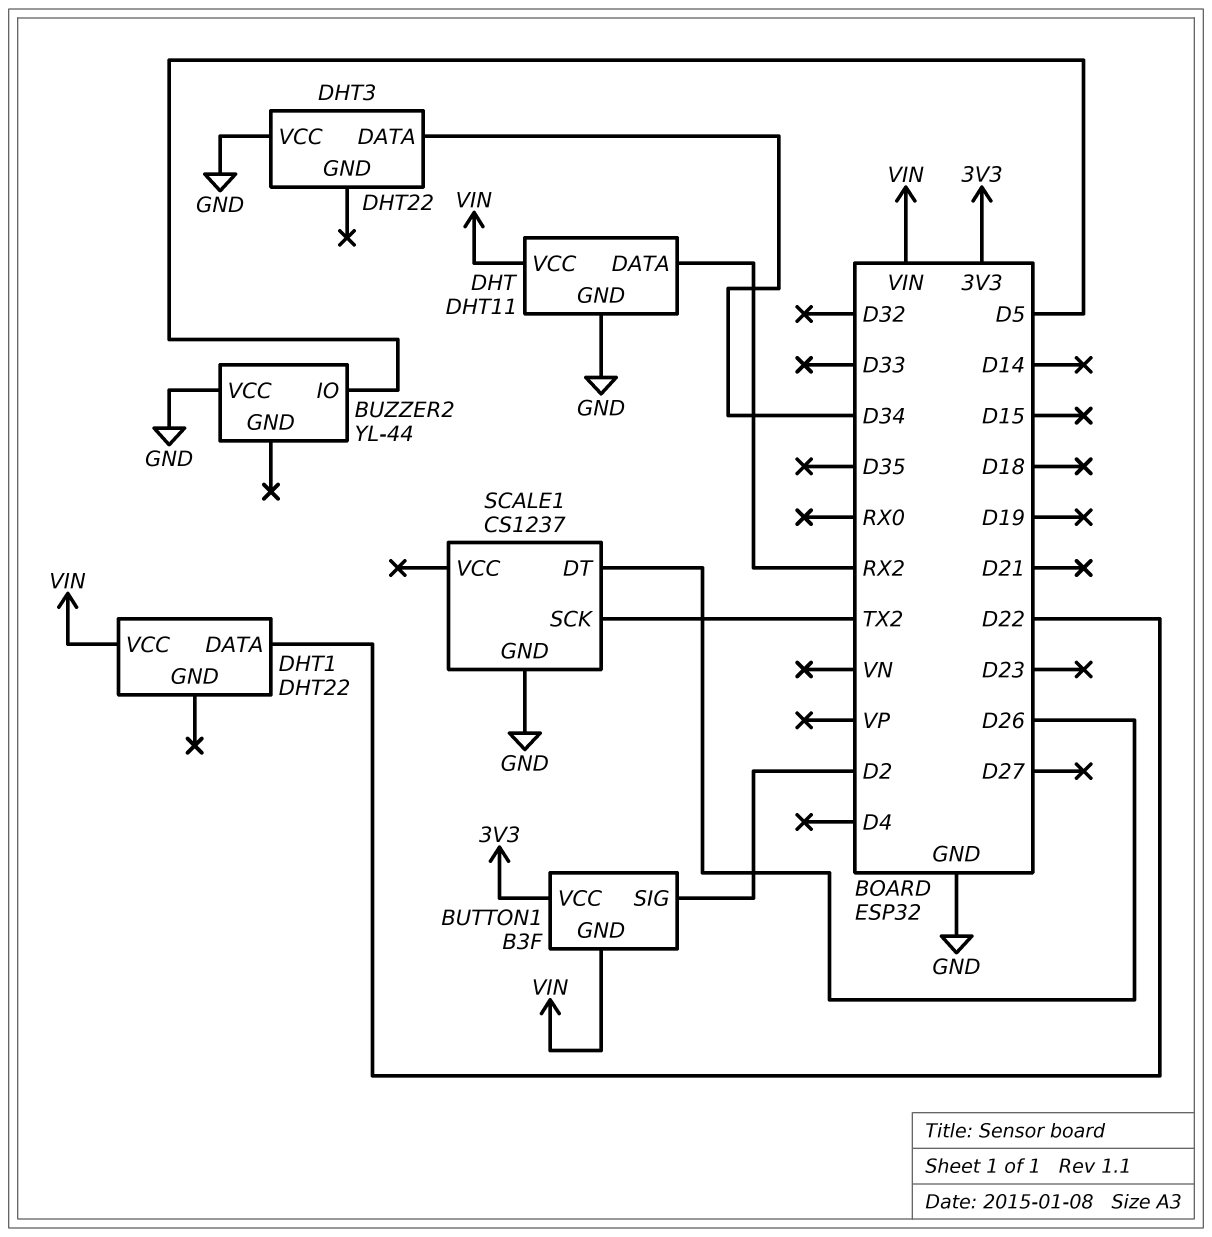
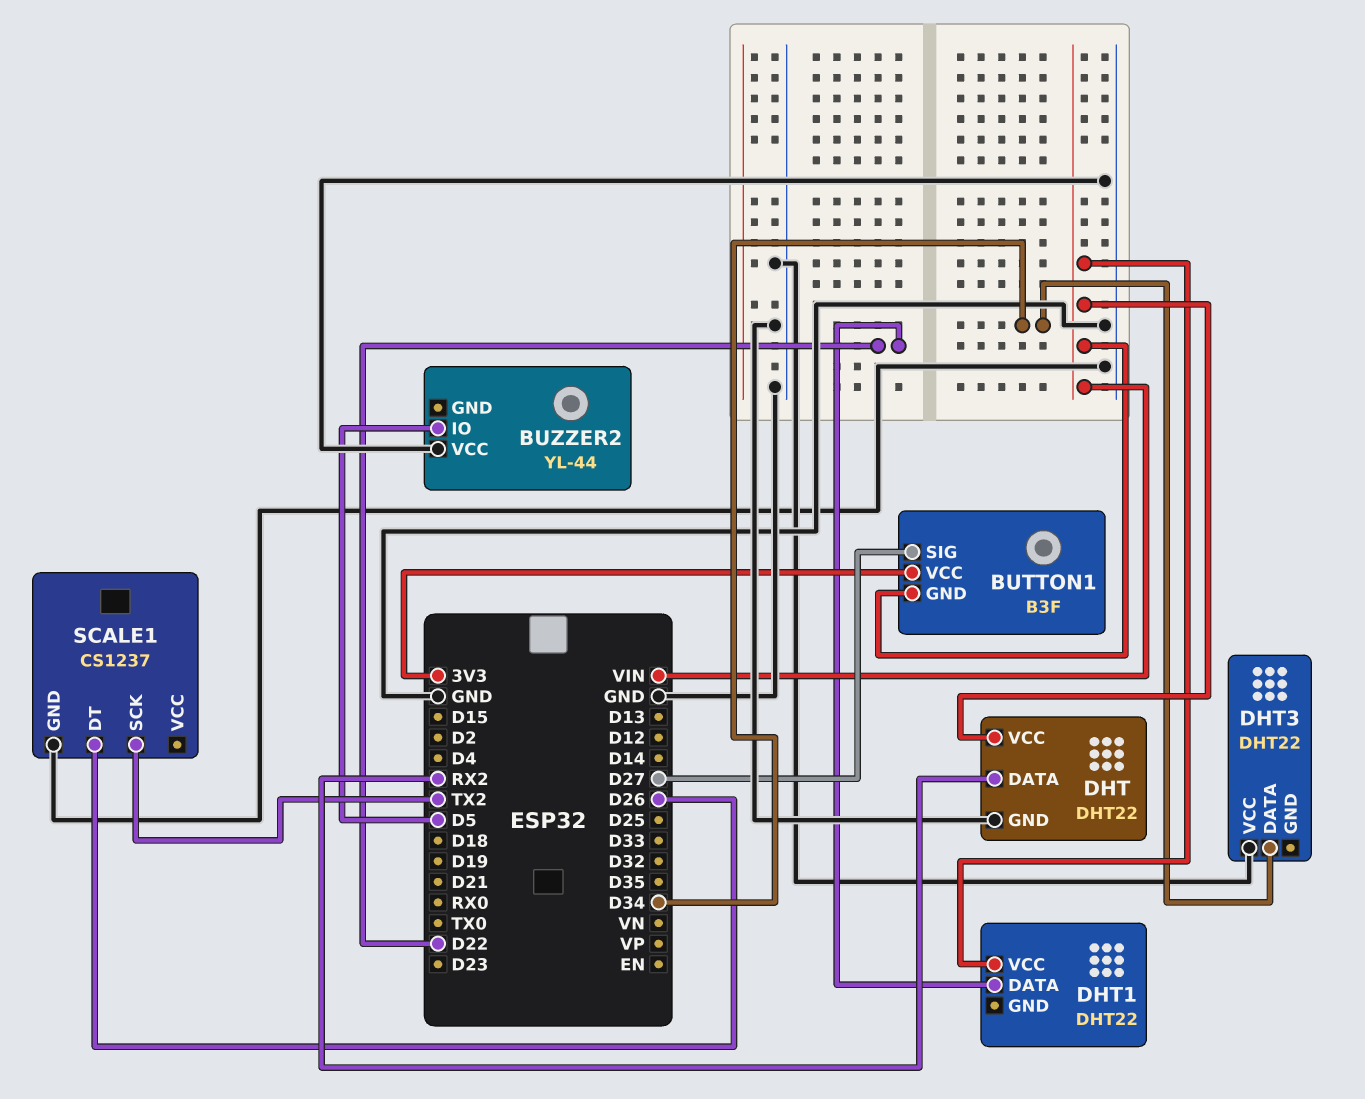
BUTTON1 pin SIG: D2 -> D27
DHT: DHT11 -> DHT22

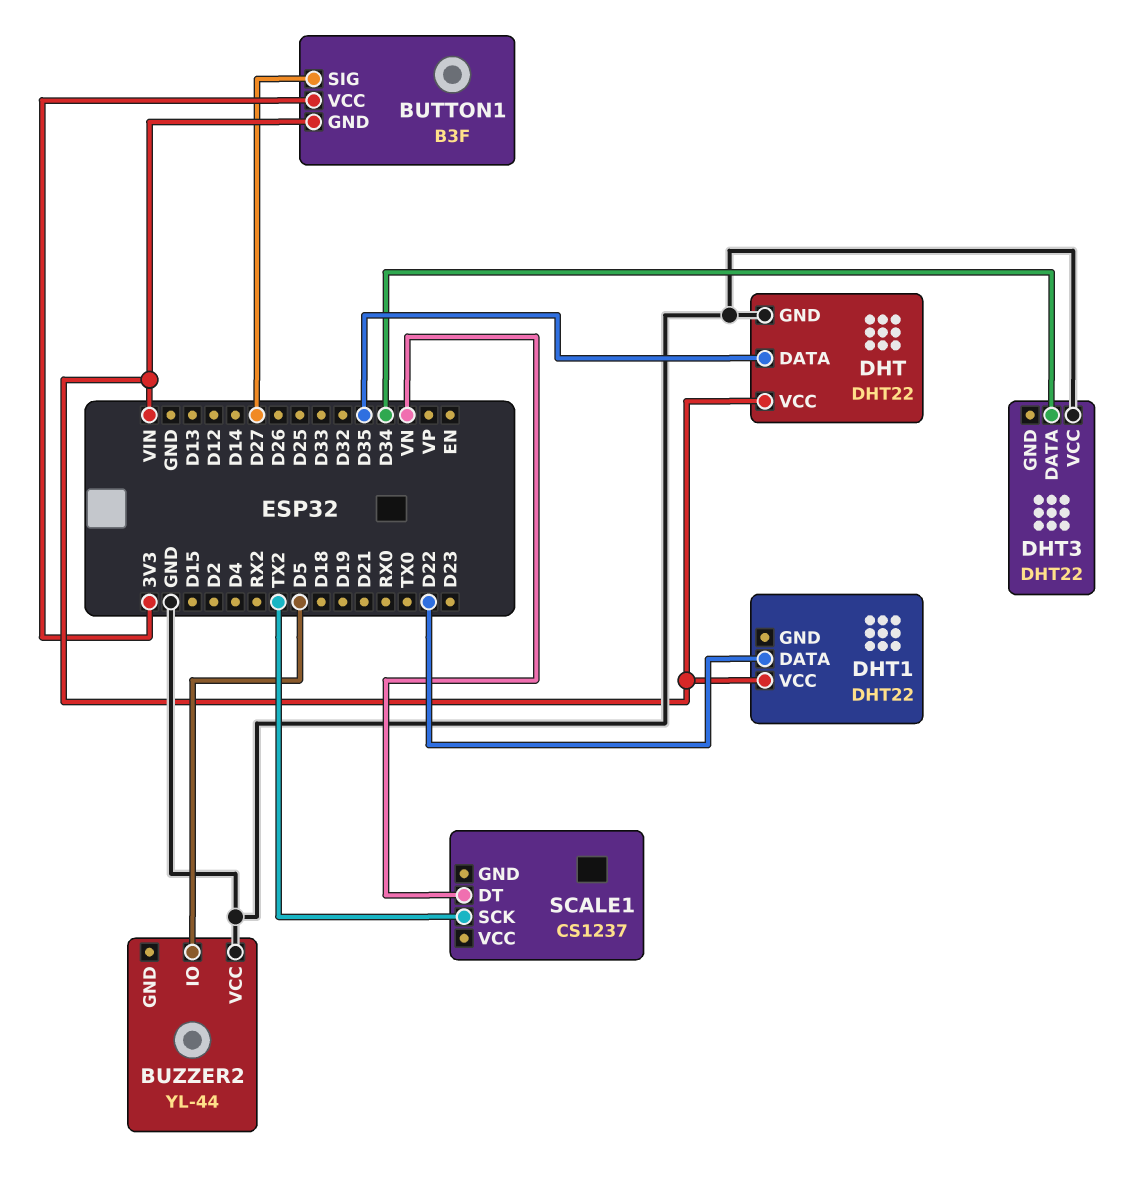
DHT pin DATA: RX2 -> D35
SCALE1 pin DT: D26 -> VN
SCALE1 pin GND: GND -> none

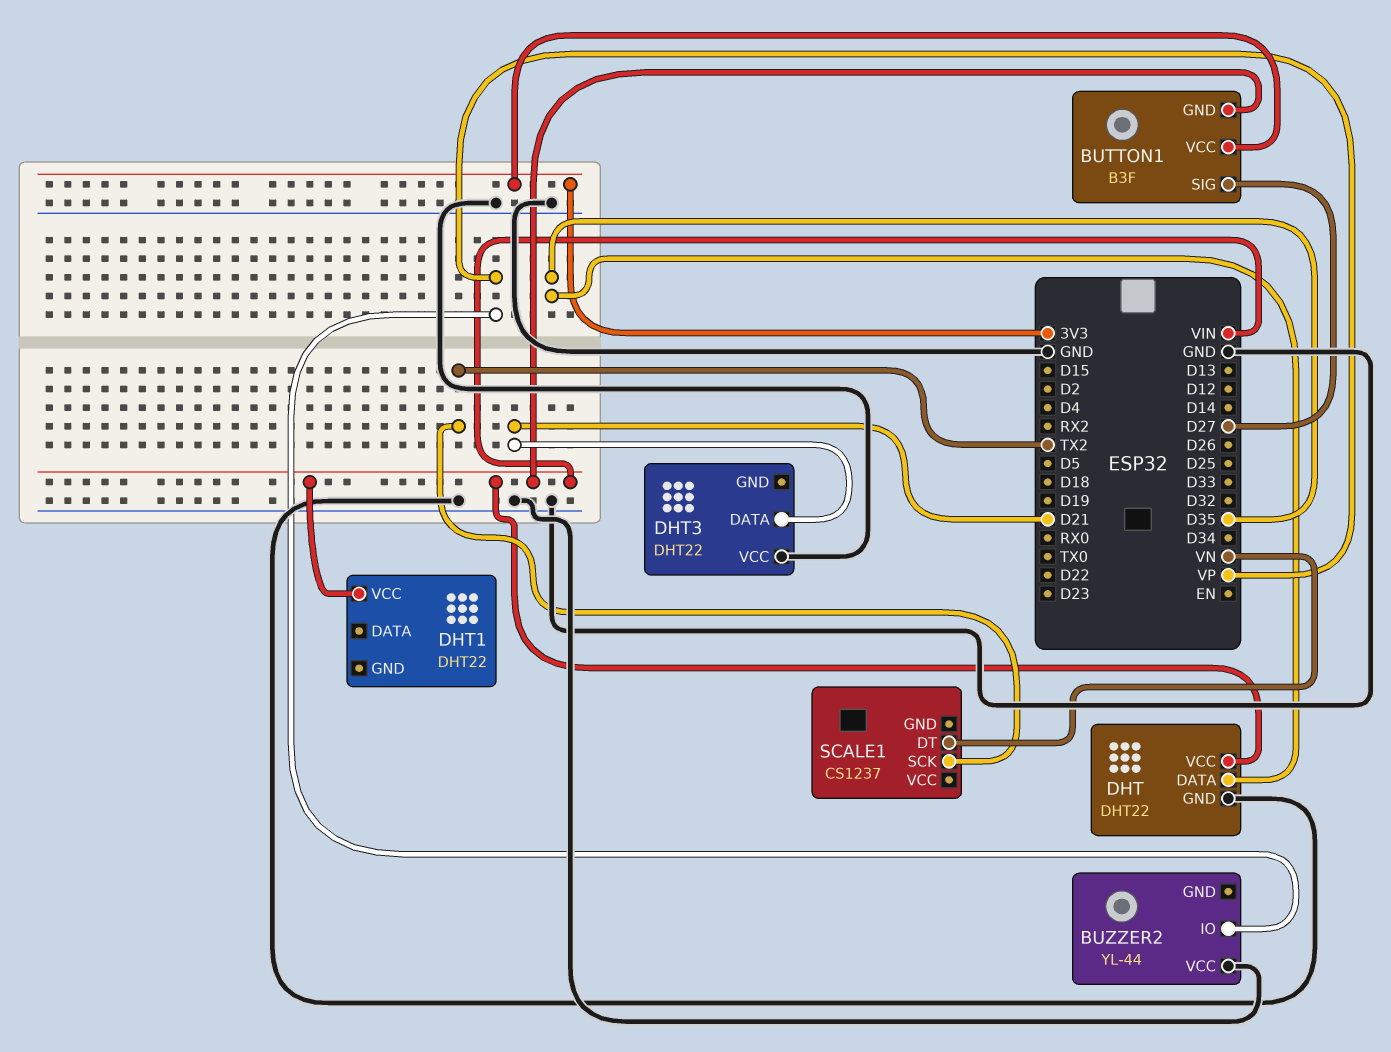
BUZZER2 pin IO: D5 -> VP
DHT1 pin DATA: D22 -> none
DHT3 pin DATA: D34 -> D21

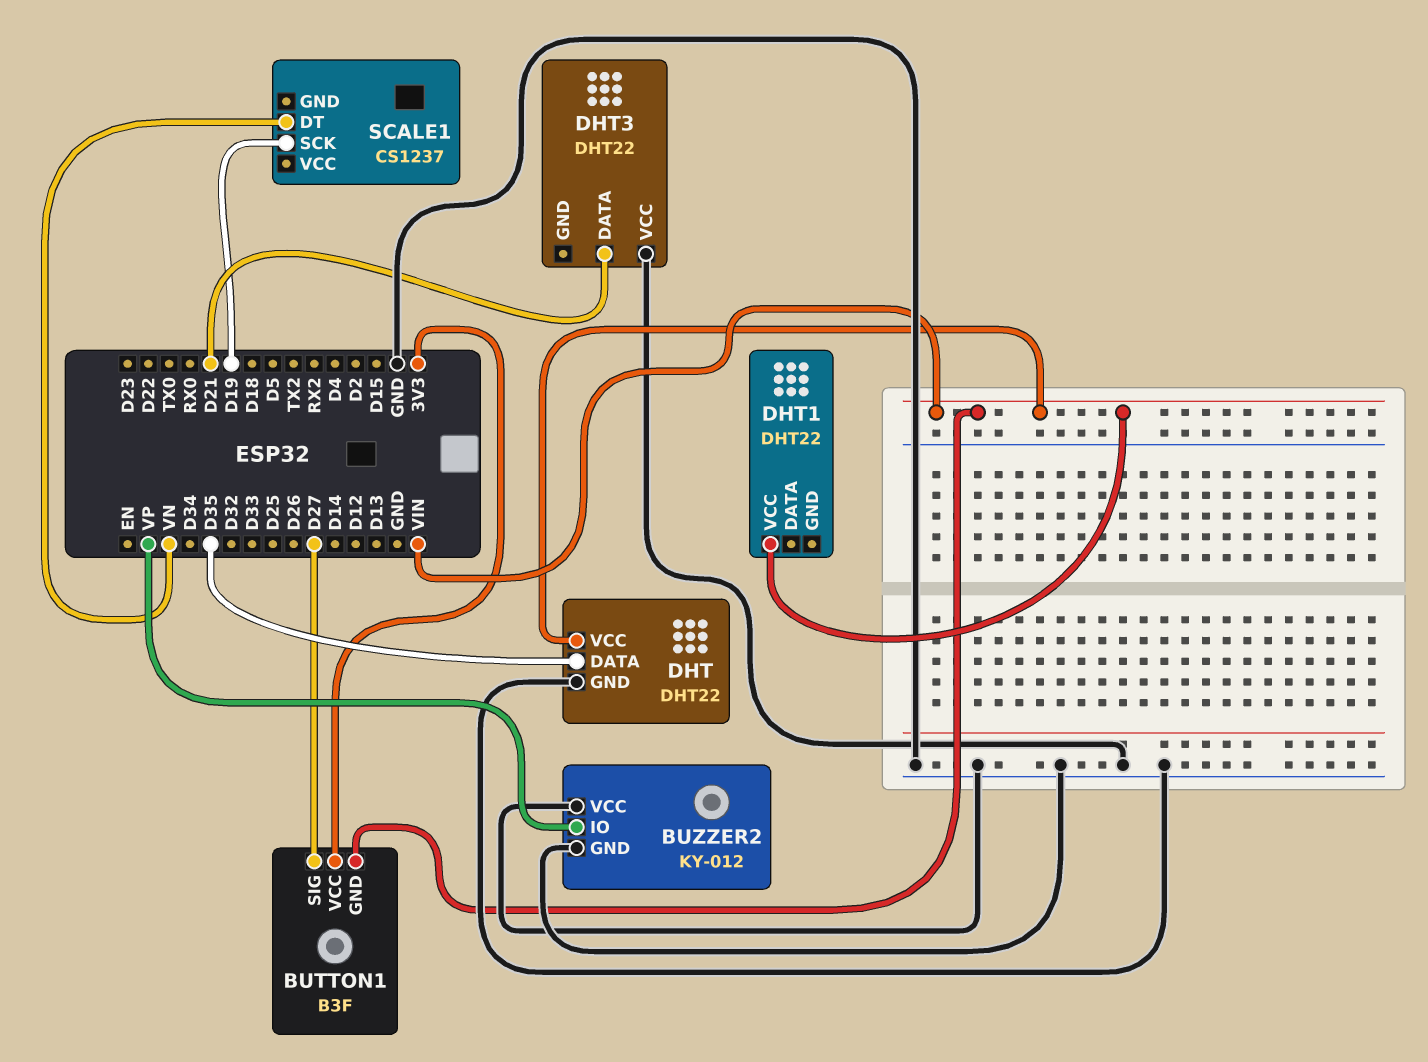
BUZZER2: YL-44 -> KY-012
BUZZER2 pin GND: none -> GND
SCALE1 pin SCK: TX2 -> D19

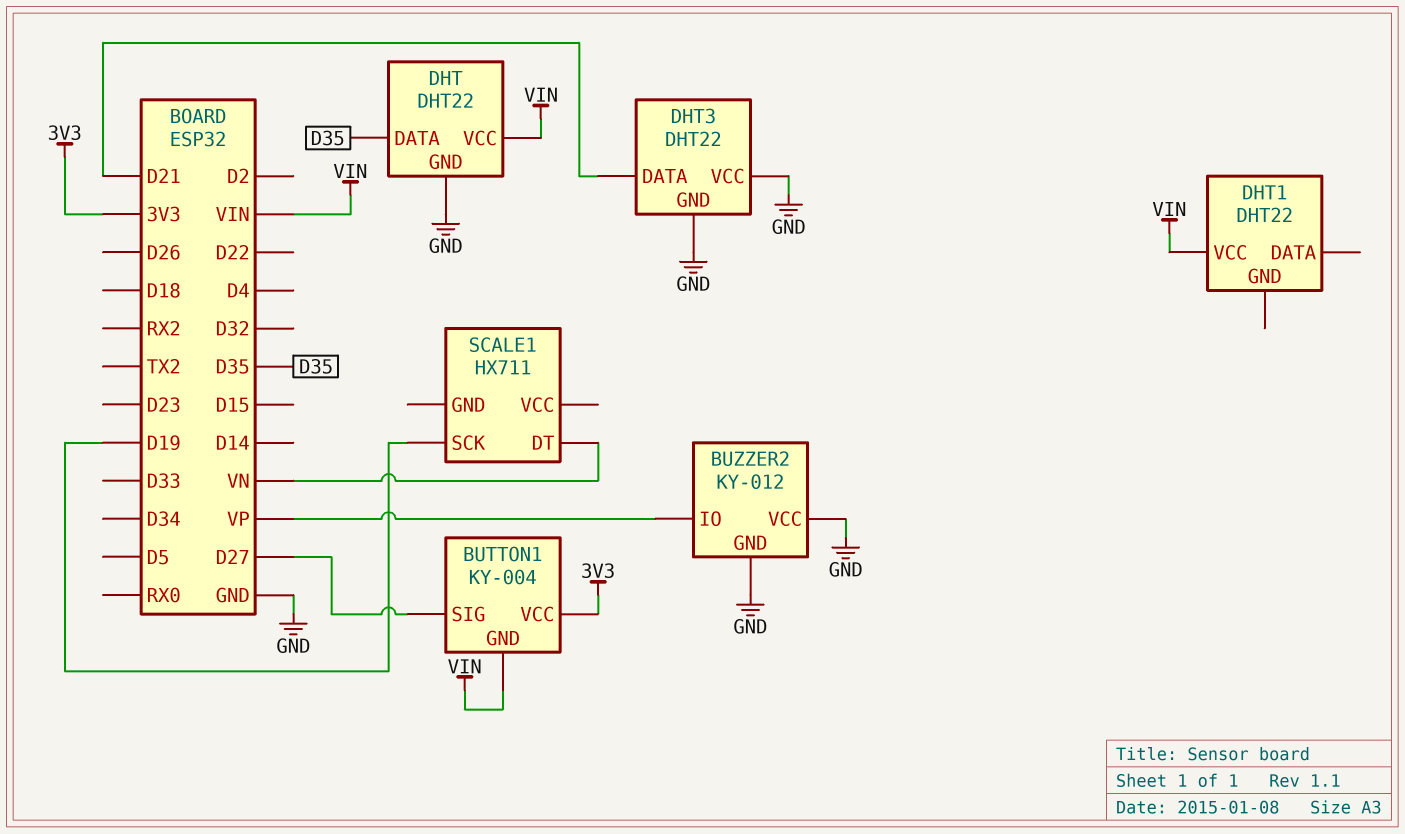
BUTTON1: B3F -> KY-004
DHT3 pin GND: none -> GND
SCALE1: CS1237 -> HX711

